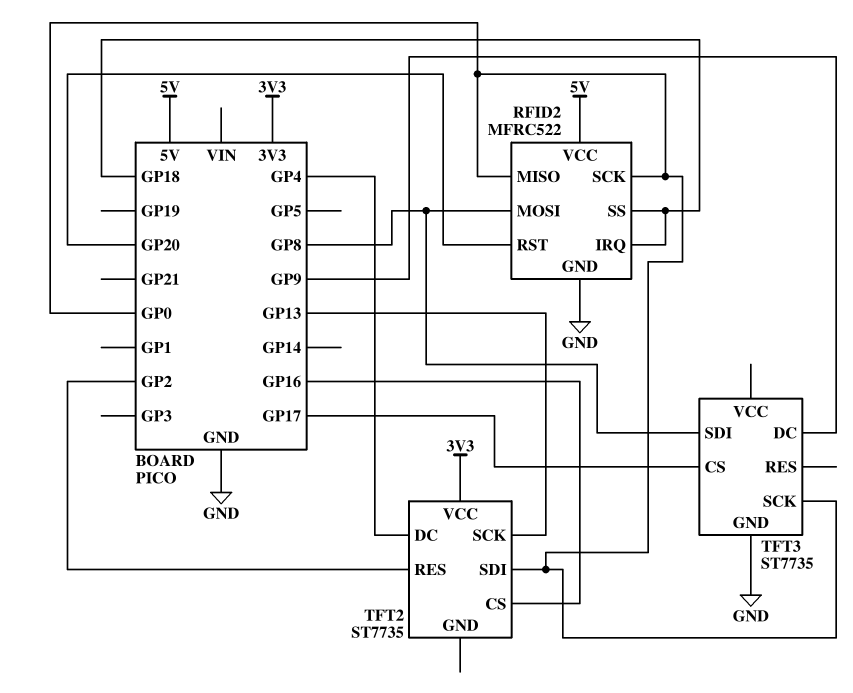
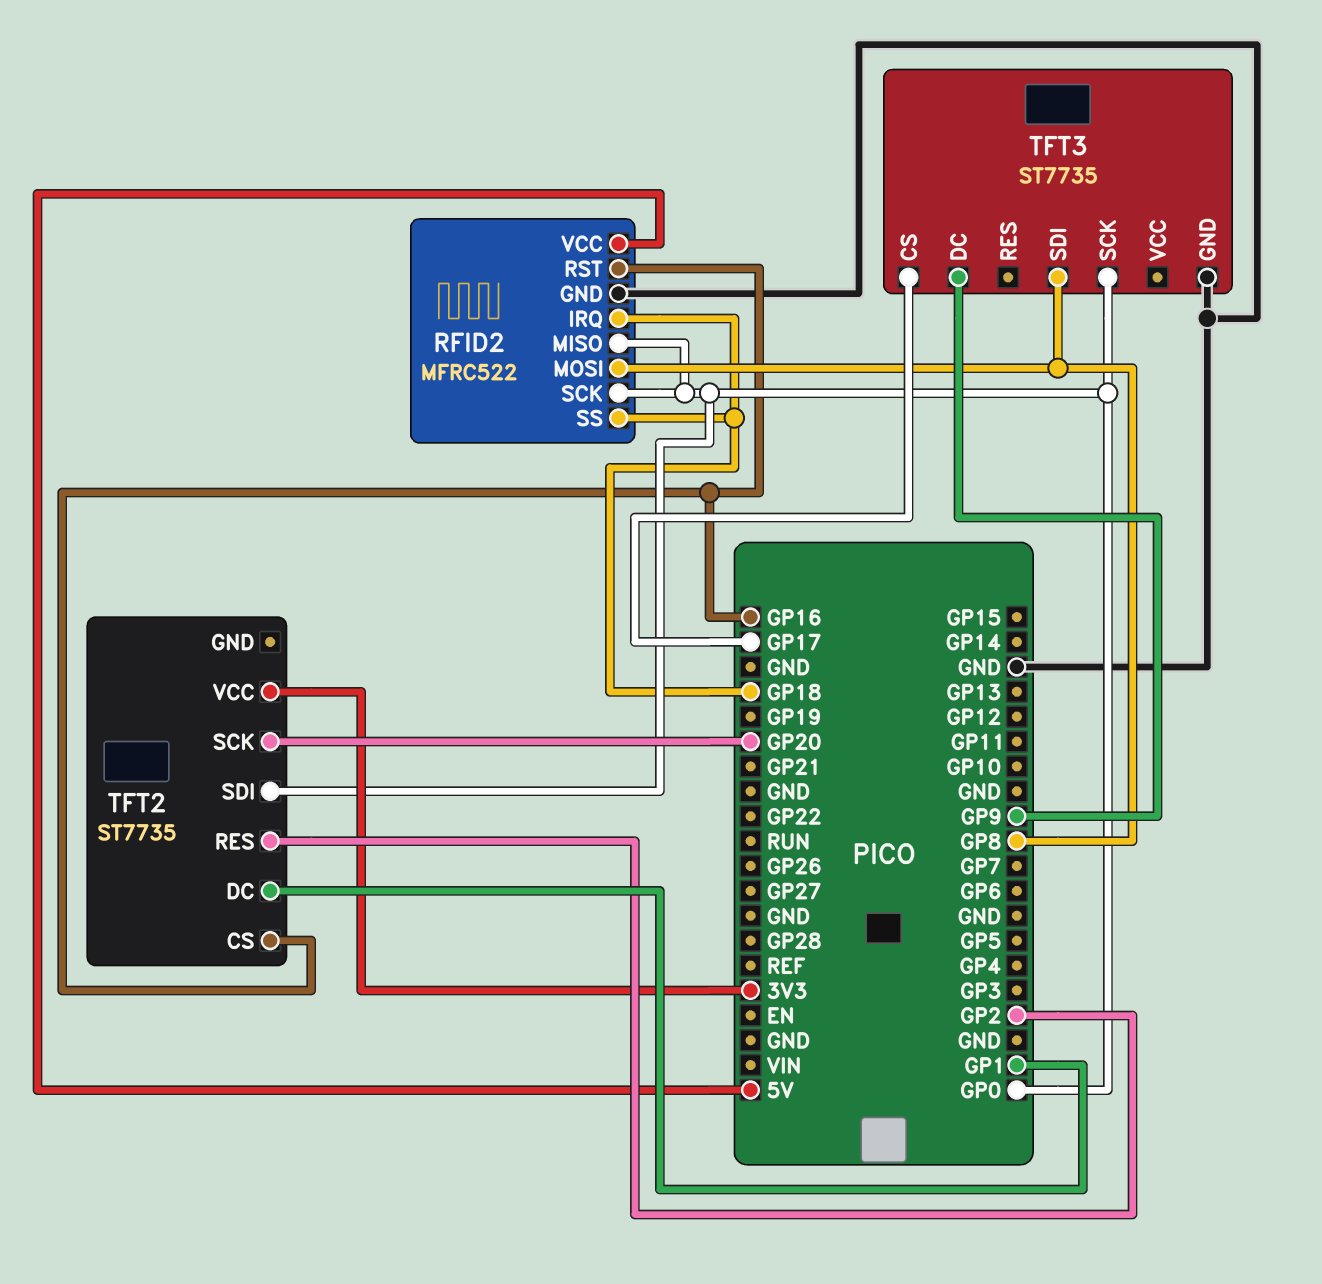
RFID2 pin RST: GP20 -> GP16
TFT2 pin DC: GP4 -> GP1
TFT2 pin SCK: GP13 -> GP20

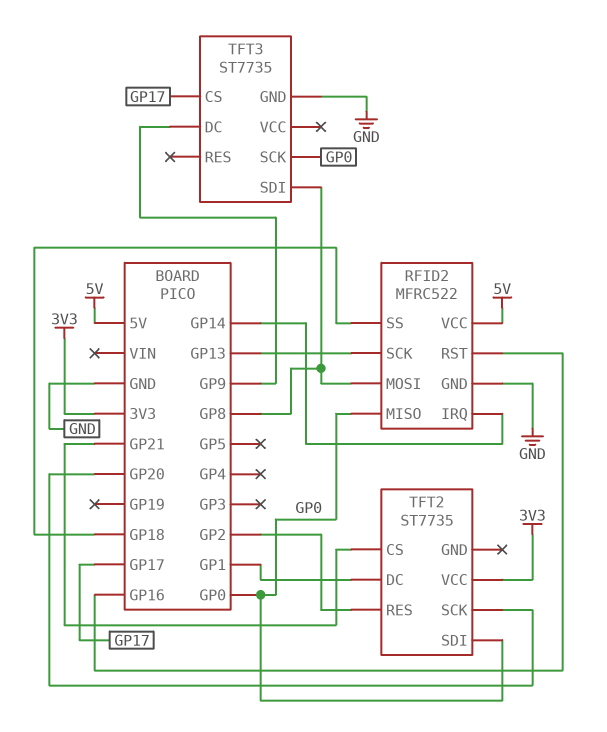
RFID2 pin IRQ: GP18 -> GP14
RFID2 pin SCK: GP0 -> GP13
TFT2 pin CS: GP16 -> GP21

